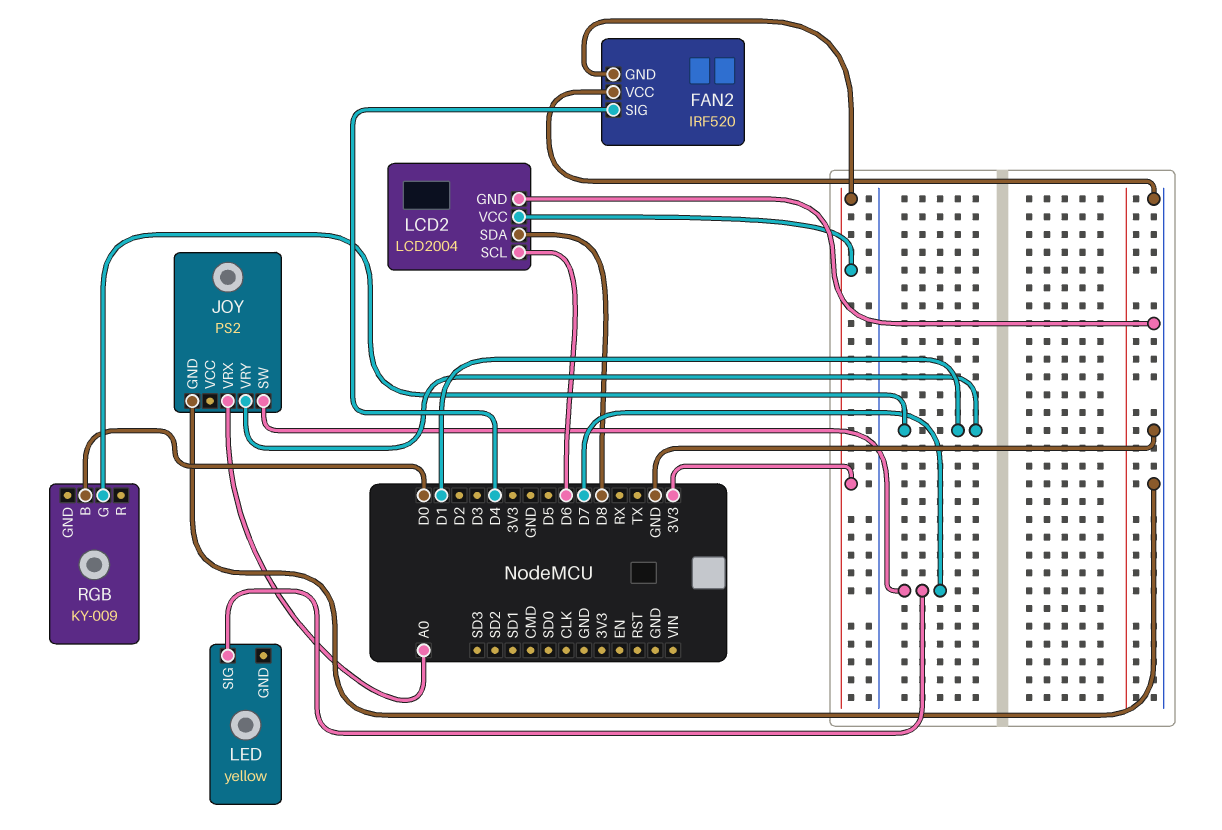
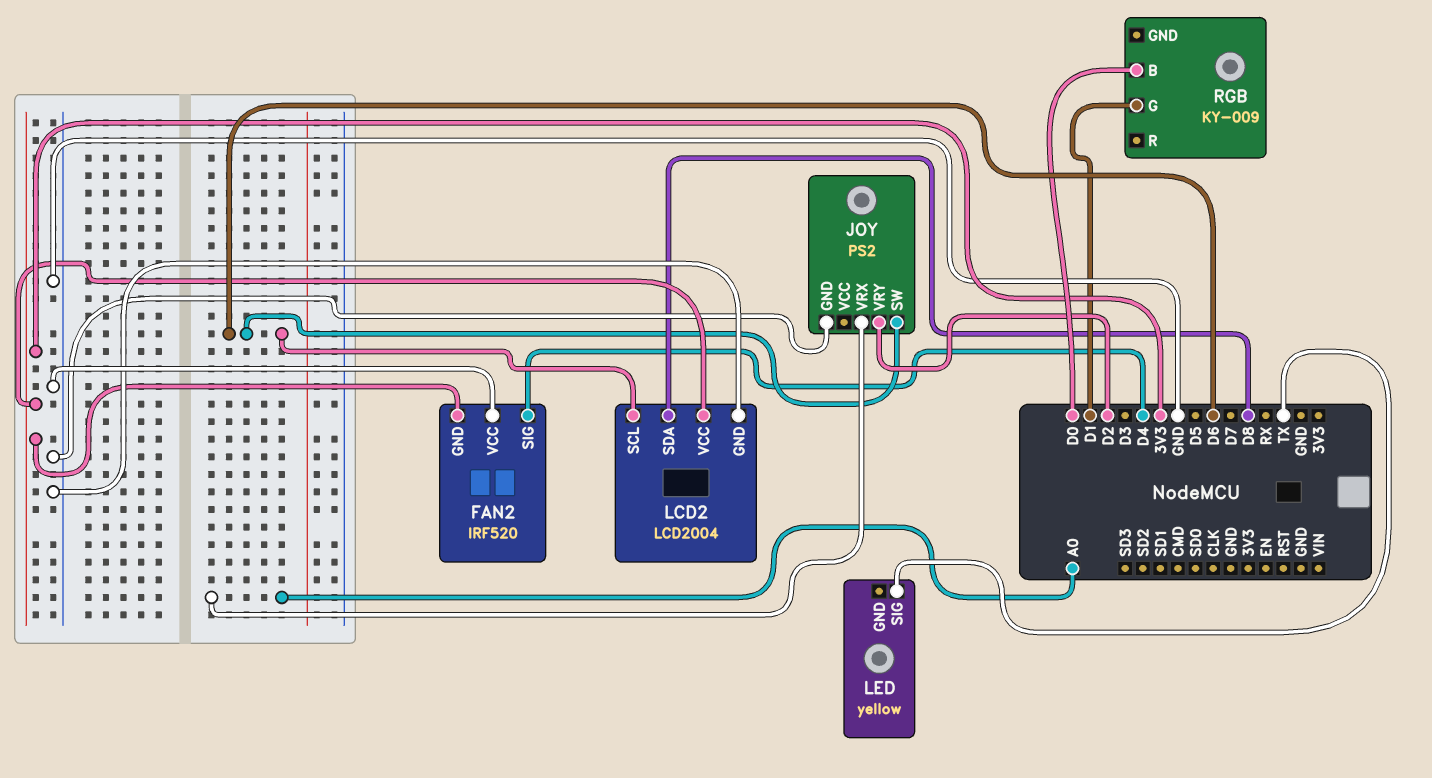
JOY pin SW: D7 -> D6
JOY pin VRY: D1 -> D2
LED pin SIG: D7 -> TX

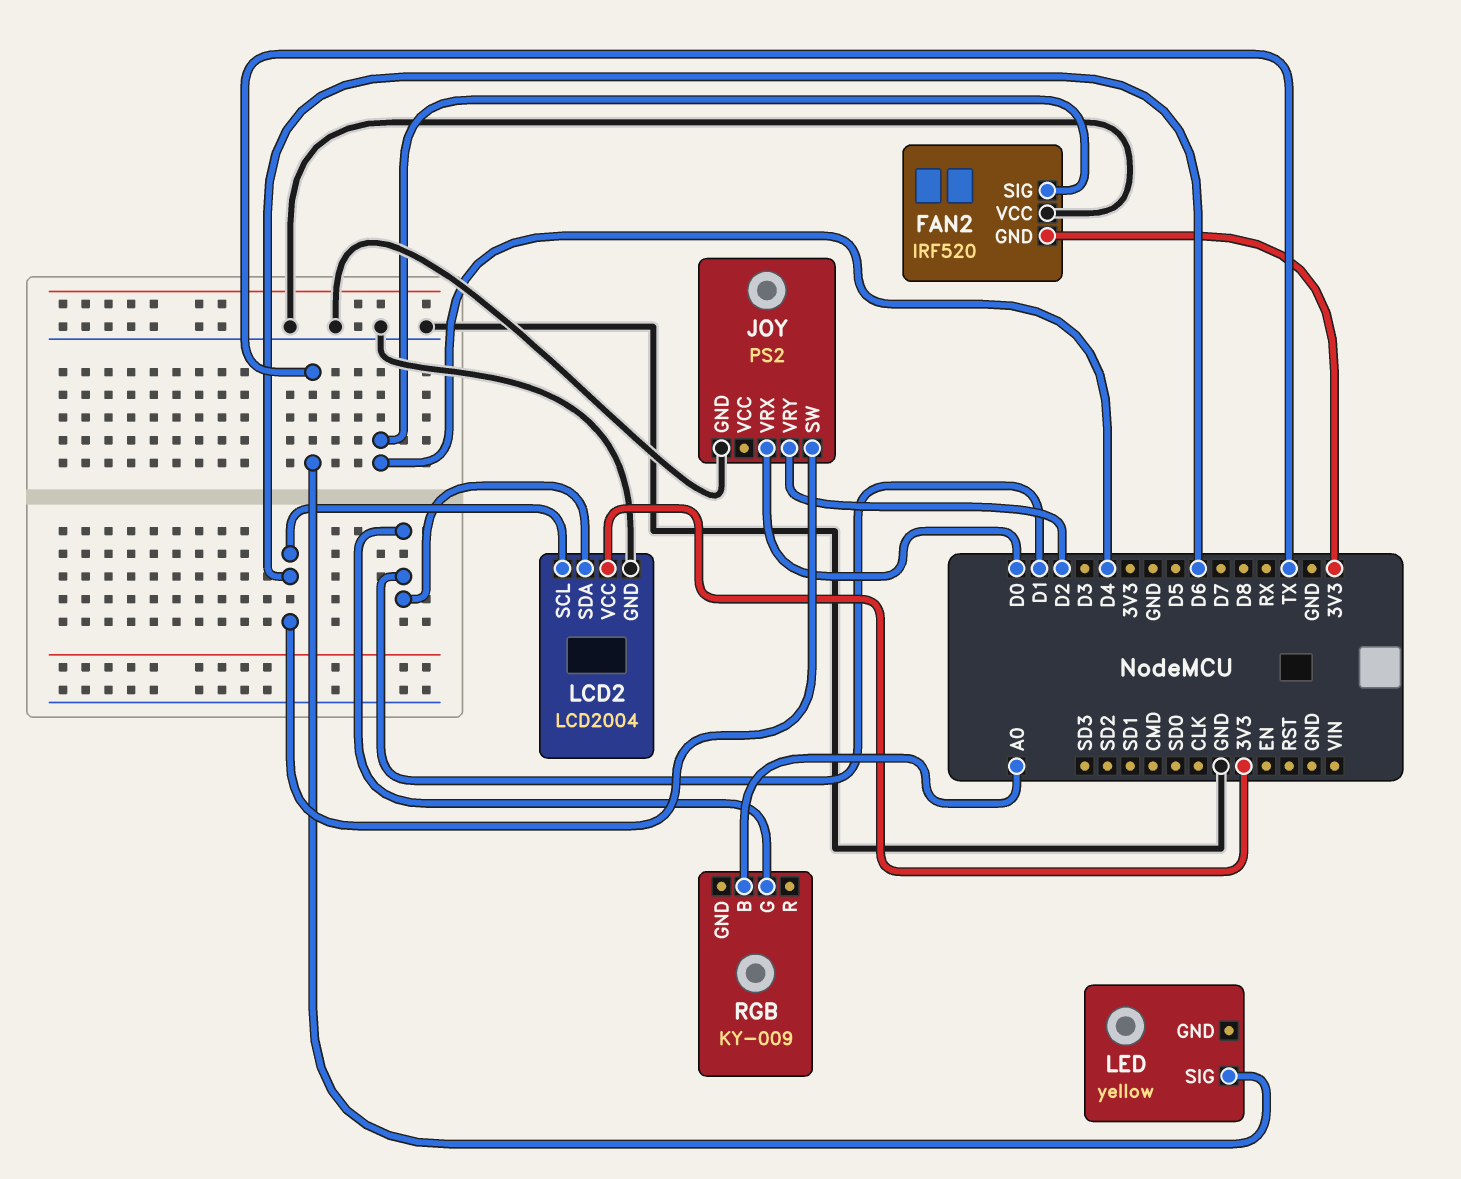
JOY pin VRX: A0 -> D0
LCD2 pin SDA: D8 -> D1
RGB pin B: D0 -> A0

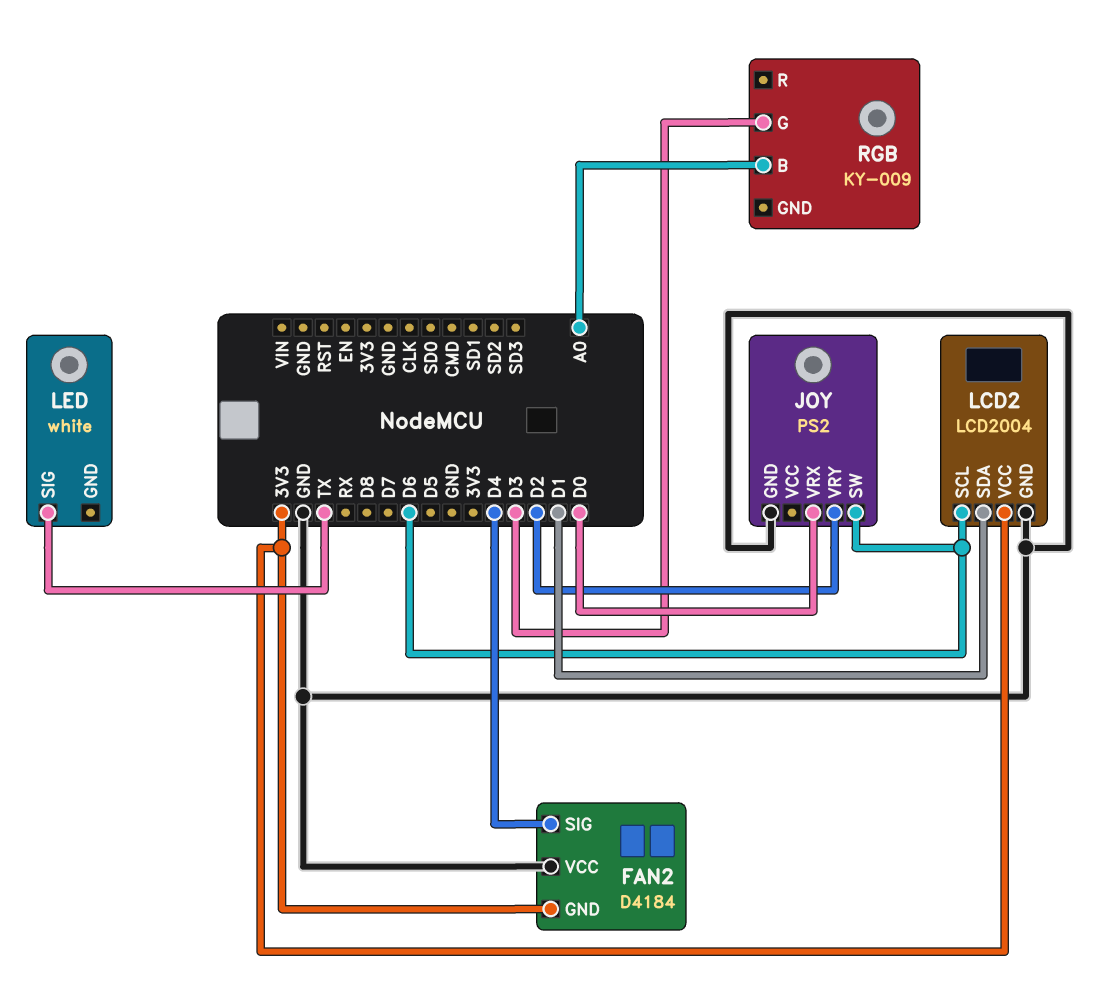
FAN2: IRF520 -> D4184
LED: yellow -> white
RGB pin G: D1 -> D3

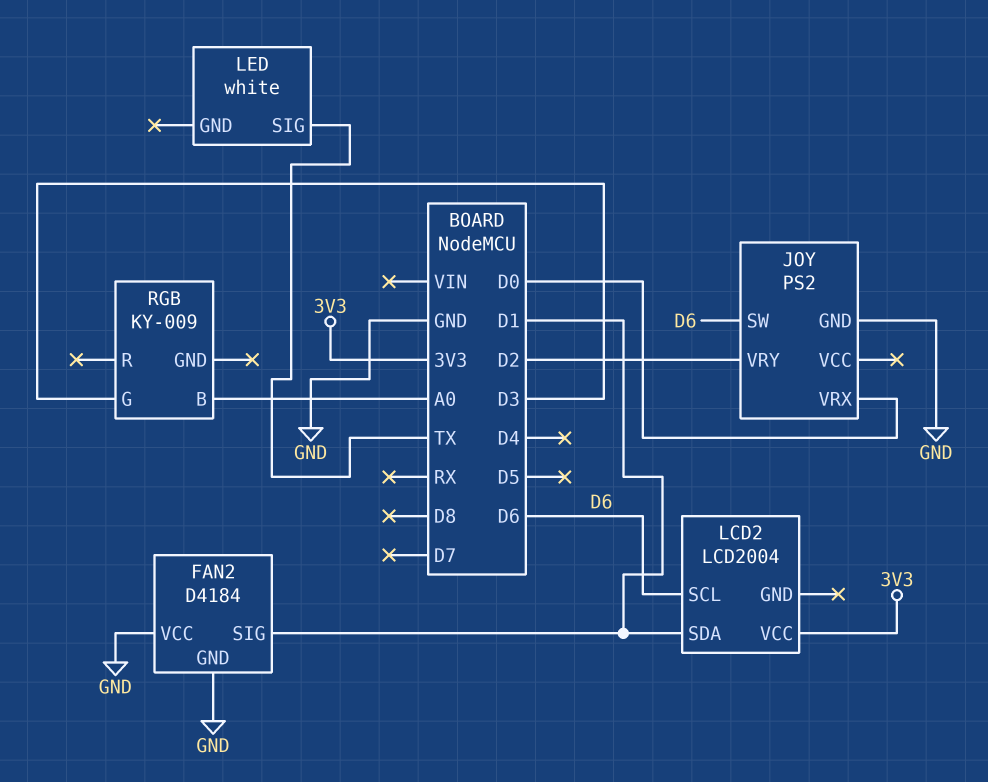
FAN2 pin GND: 3V3 -> GND
FAN2 pin SIG: D4 -> D1
LCD2 pin GND: GND -> none

